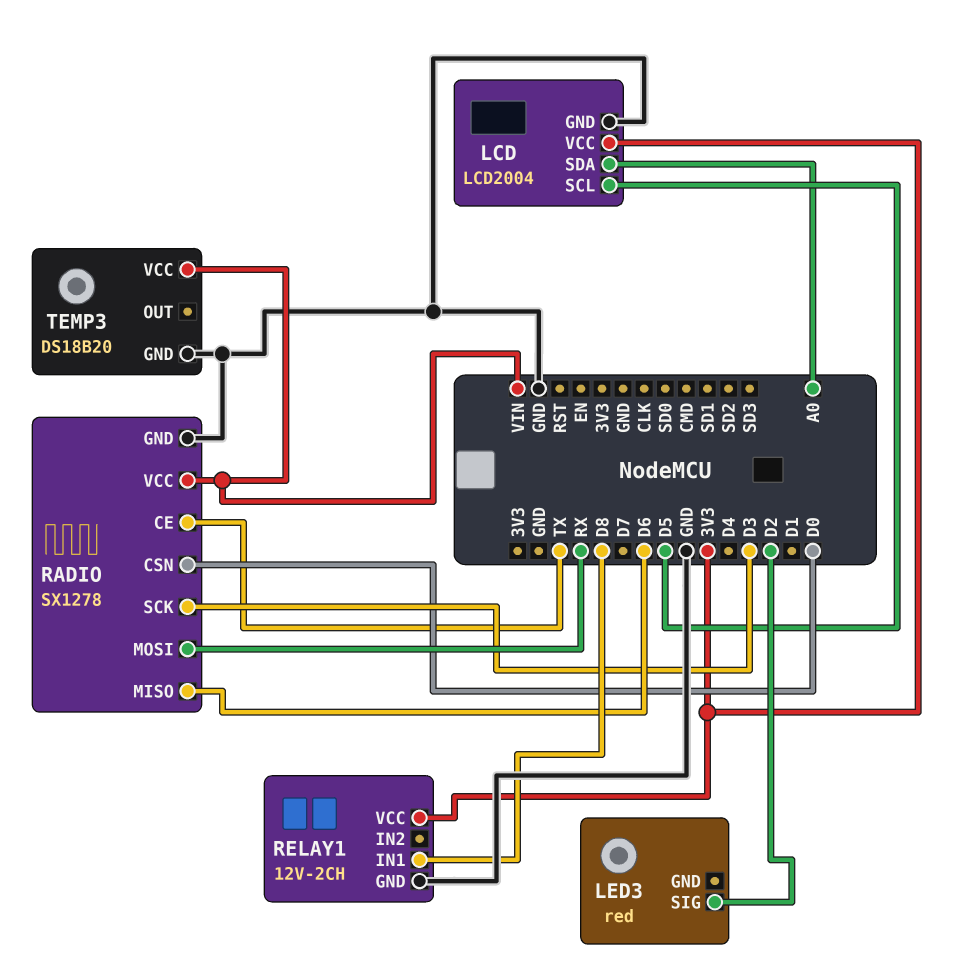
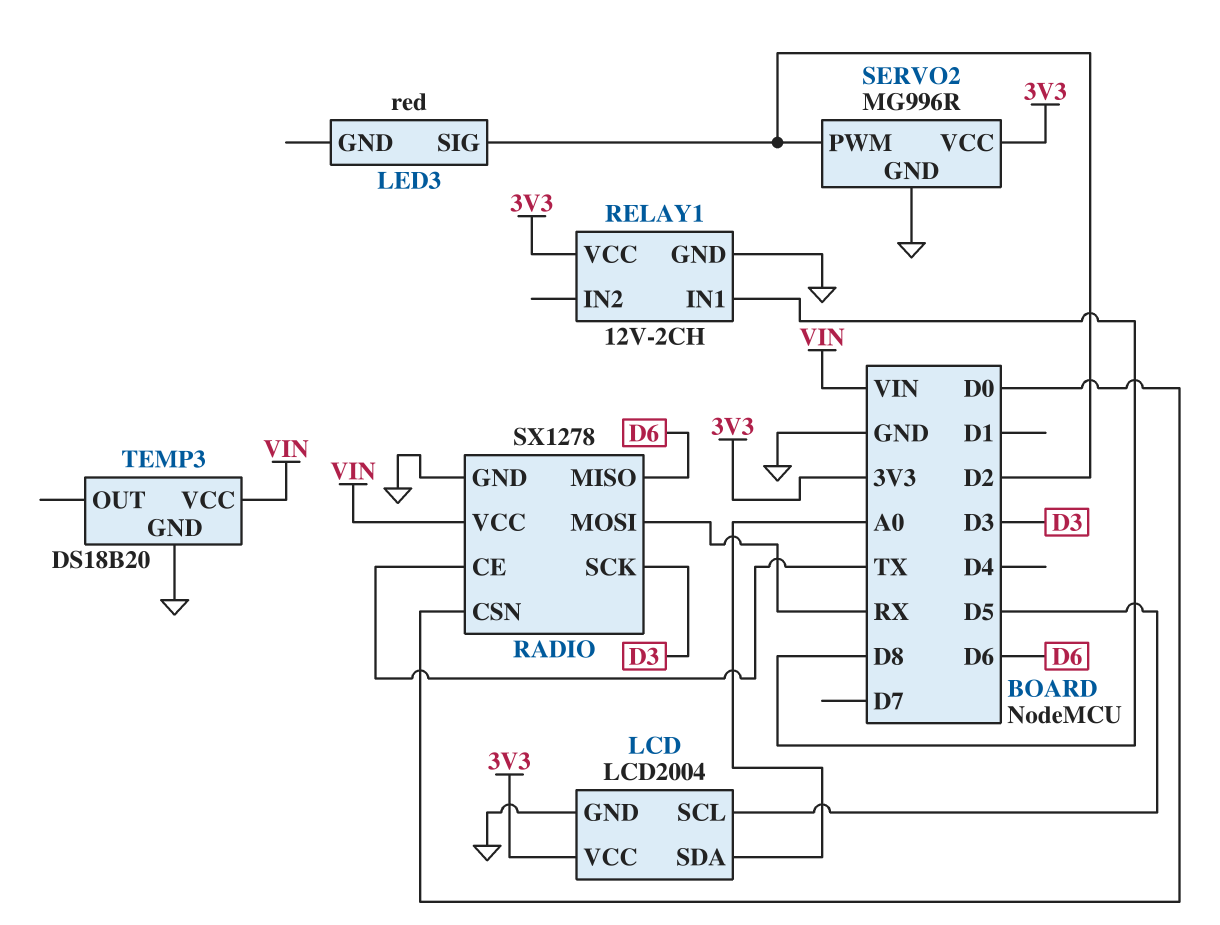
SERVO2: none -> MG996R
SERVO2 pin GND: none -> GND
SERVO2 pin PWM: none -> D2
SERVO2 pin VCC: none -> 3V3

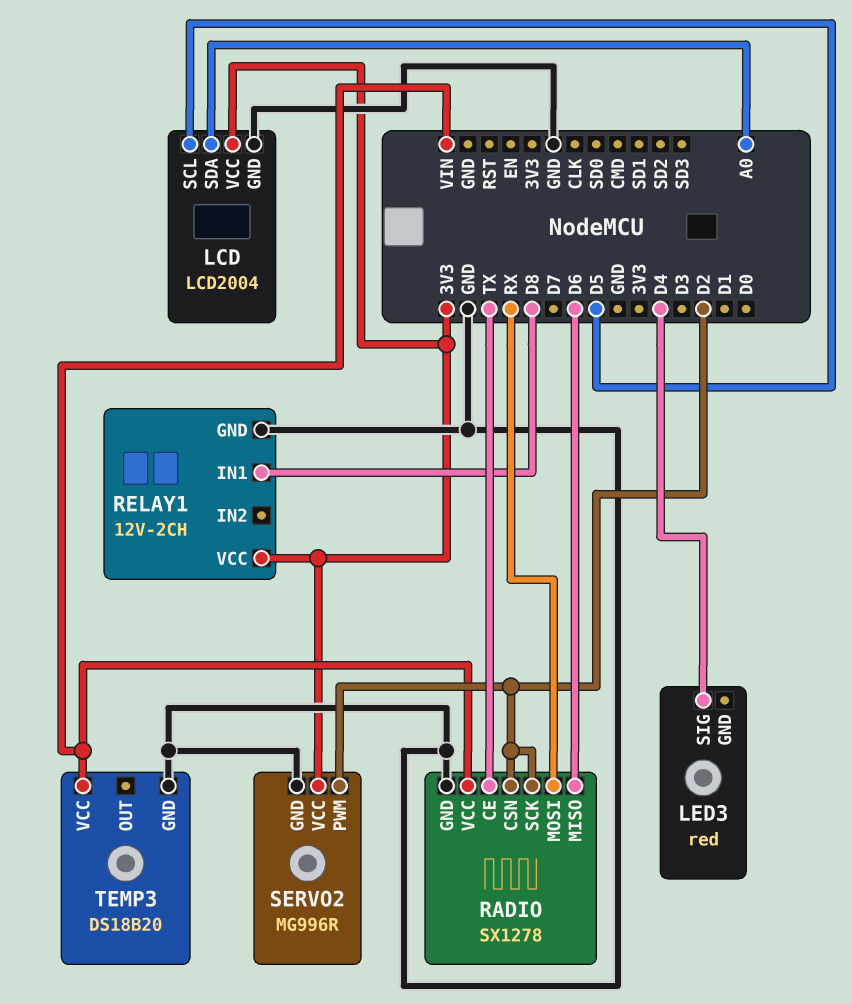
LED3 pin SIG: D2 -> D4
RADIO pin CSN: D0 -> D2
RADIO pin SCK: D3 -> D2

